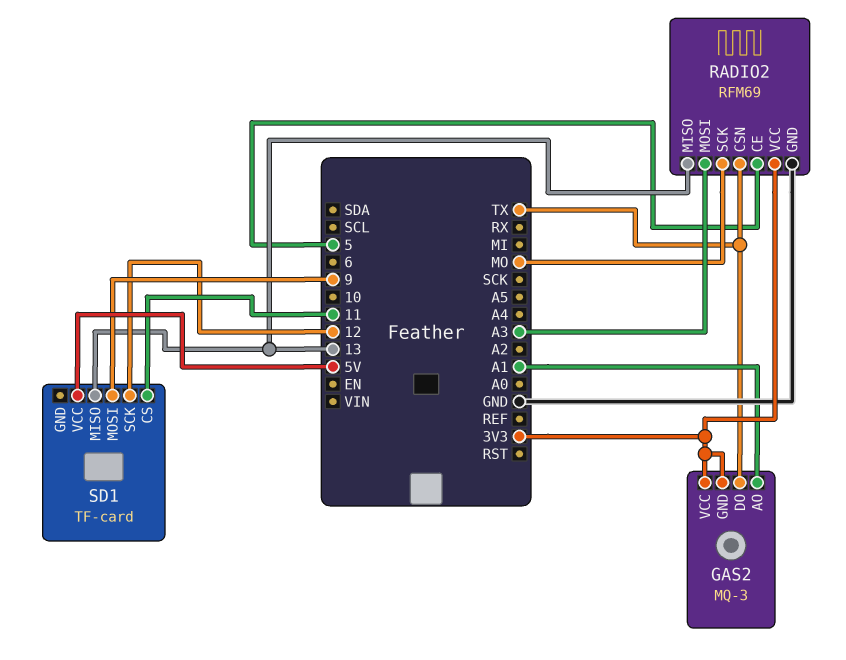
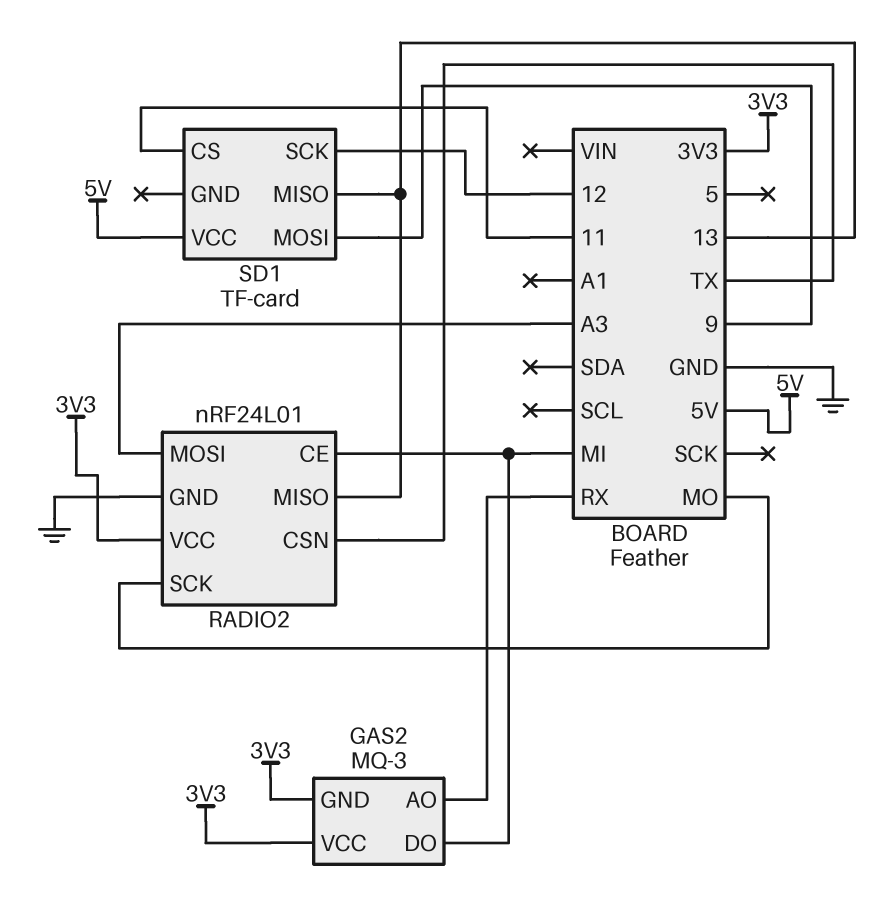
GAS2 pin AO: A1 -> RX
GAS2 pin DO: TX -> MI
RADIO2: RFM69 -> nRF24L01
RADIO2 pin CE: 5 -> MI

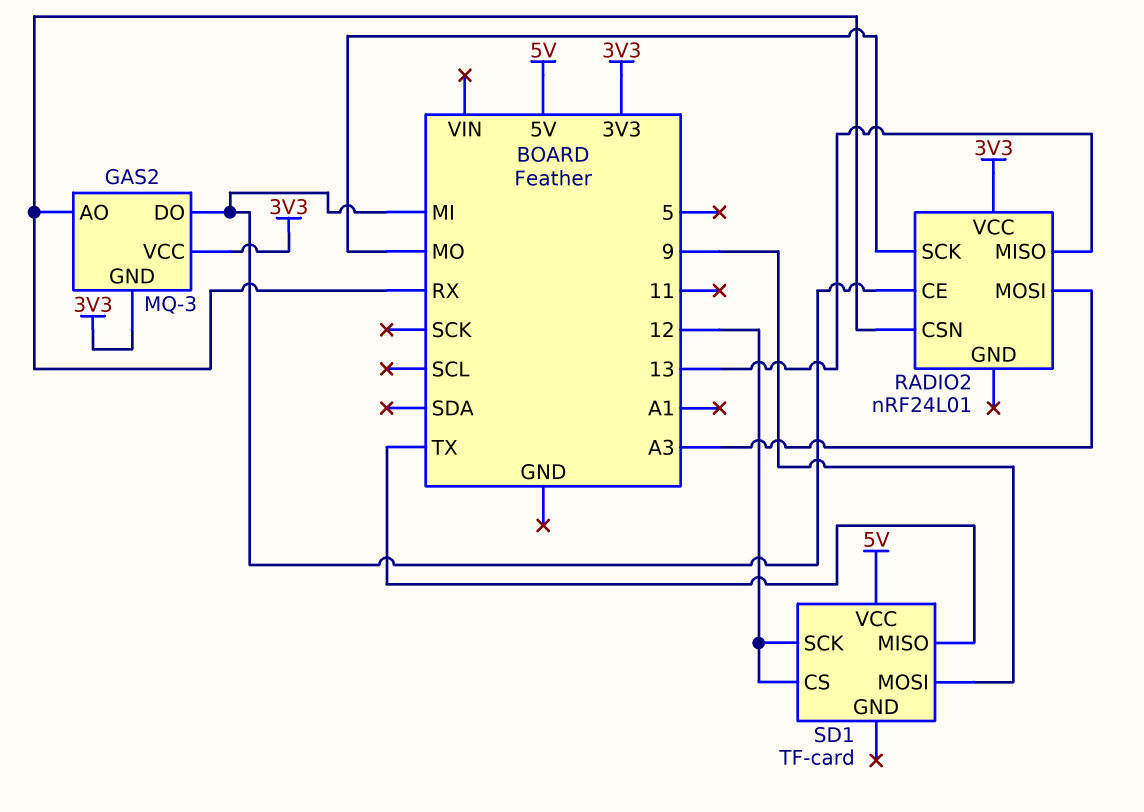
RADIO2 pin CSN: TX -> RX
RADIO2 pin GND: GND -> none
SD1 pin CS: 11 -> 12
SD1 pin MISO: 13 -> TX

